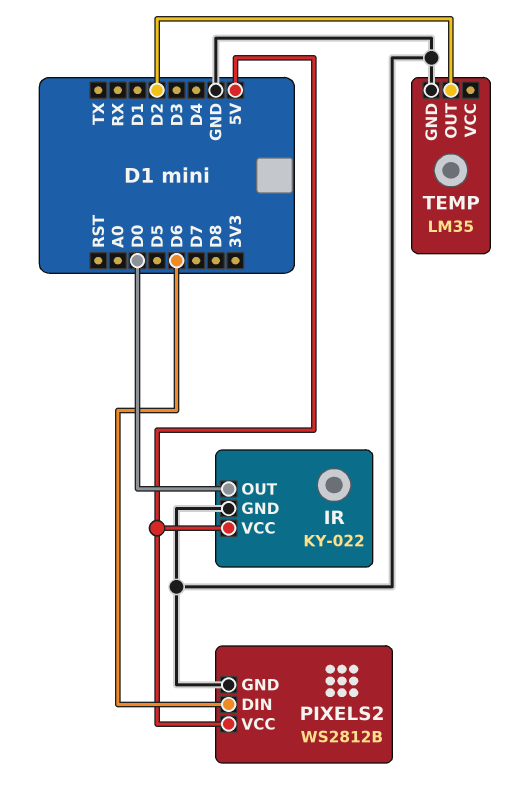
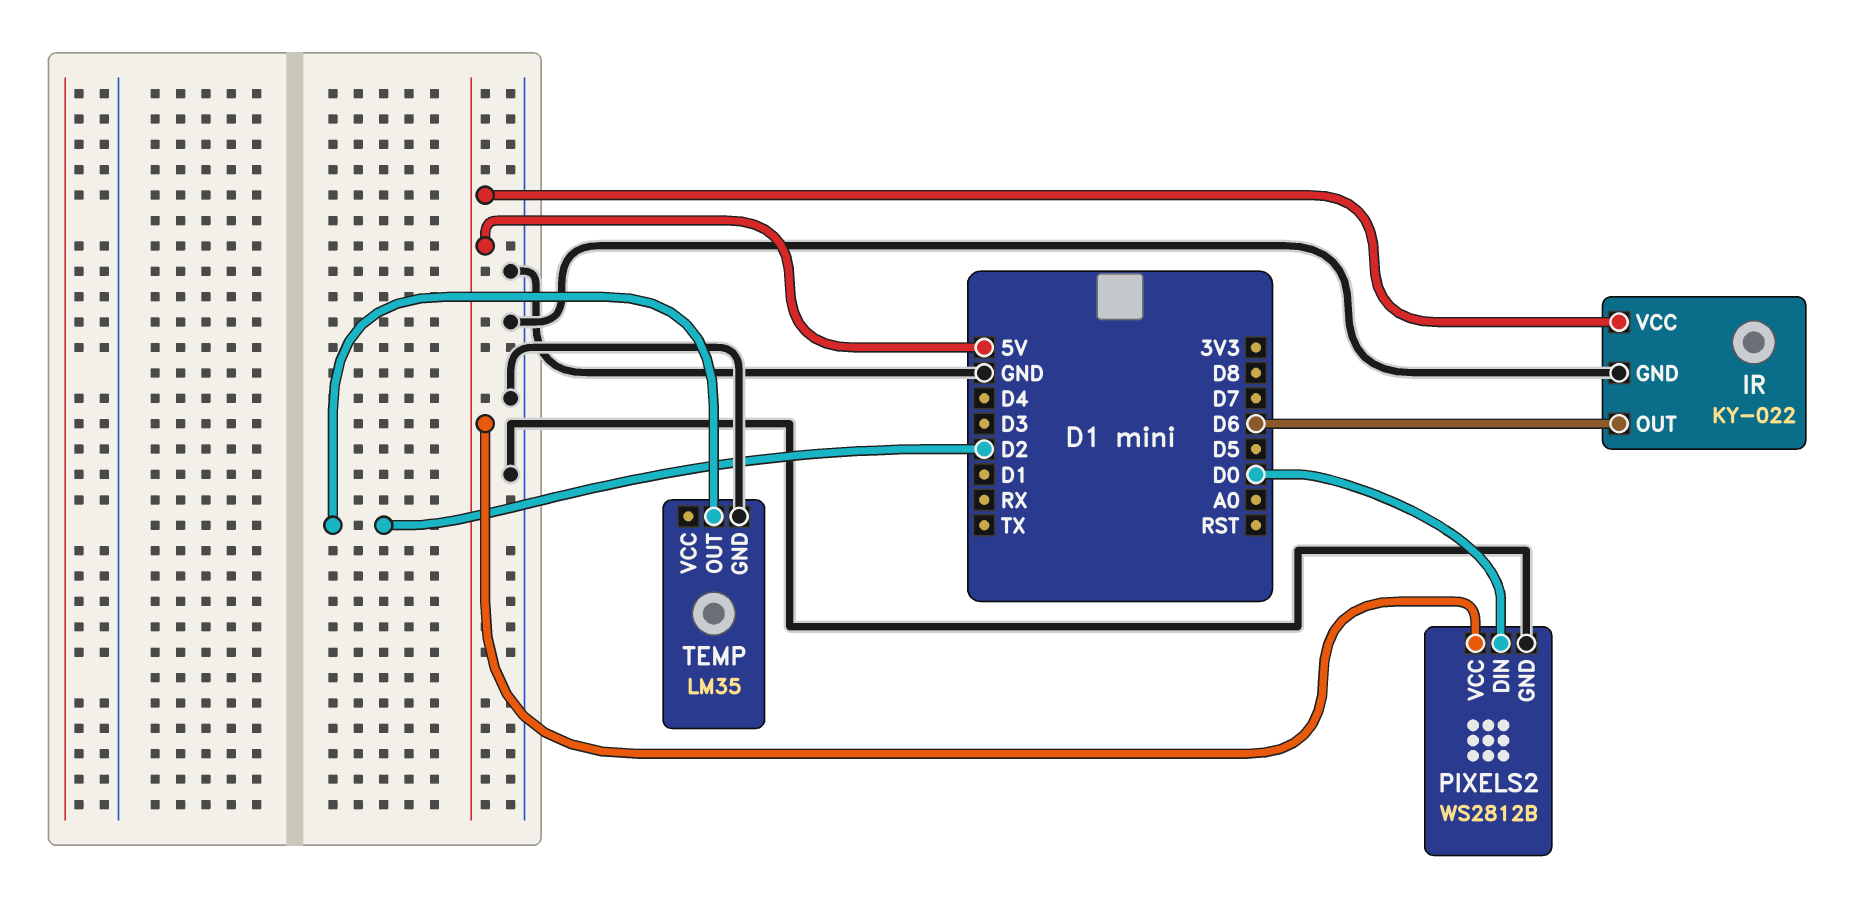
IR pin OUT: D0 -> D6
PIXELS2 pin DIN: D6 -> D0

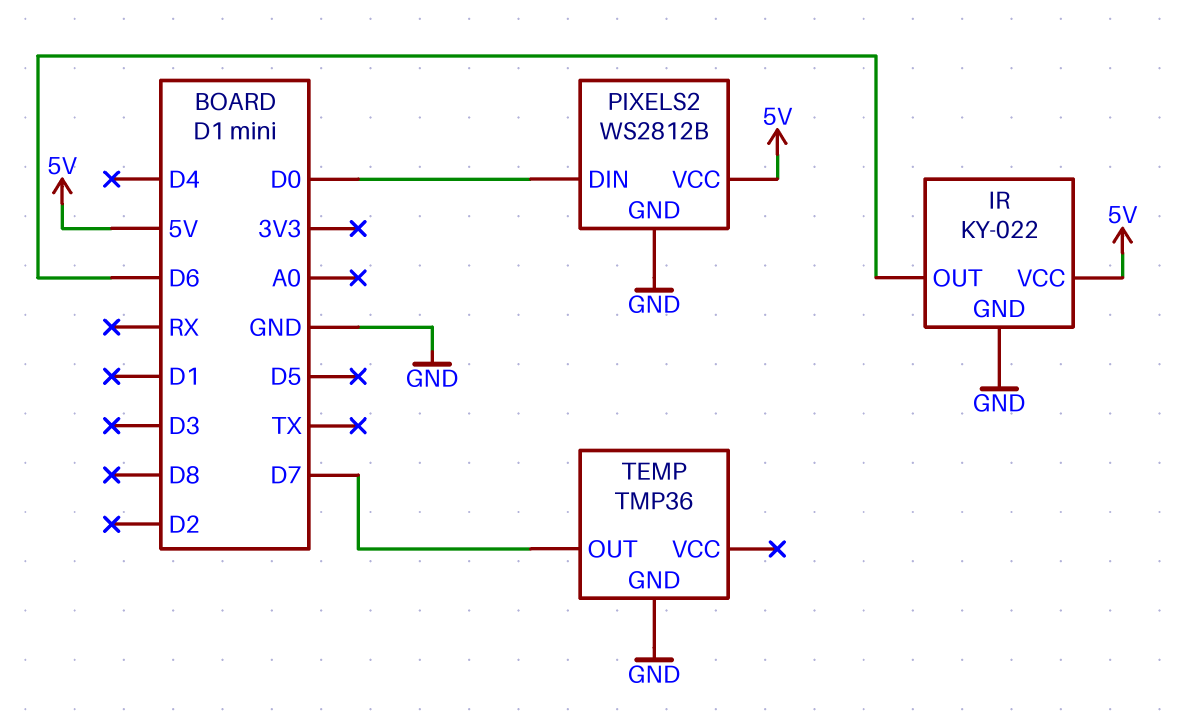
TEMP: LM35 -> TMP36
TEMP pin OUT: D2 -> D7

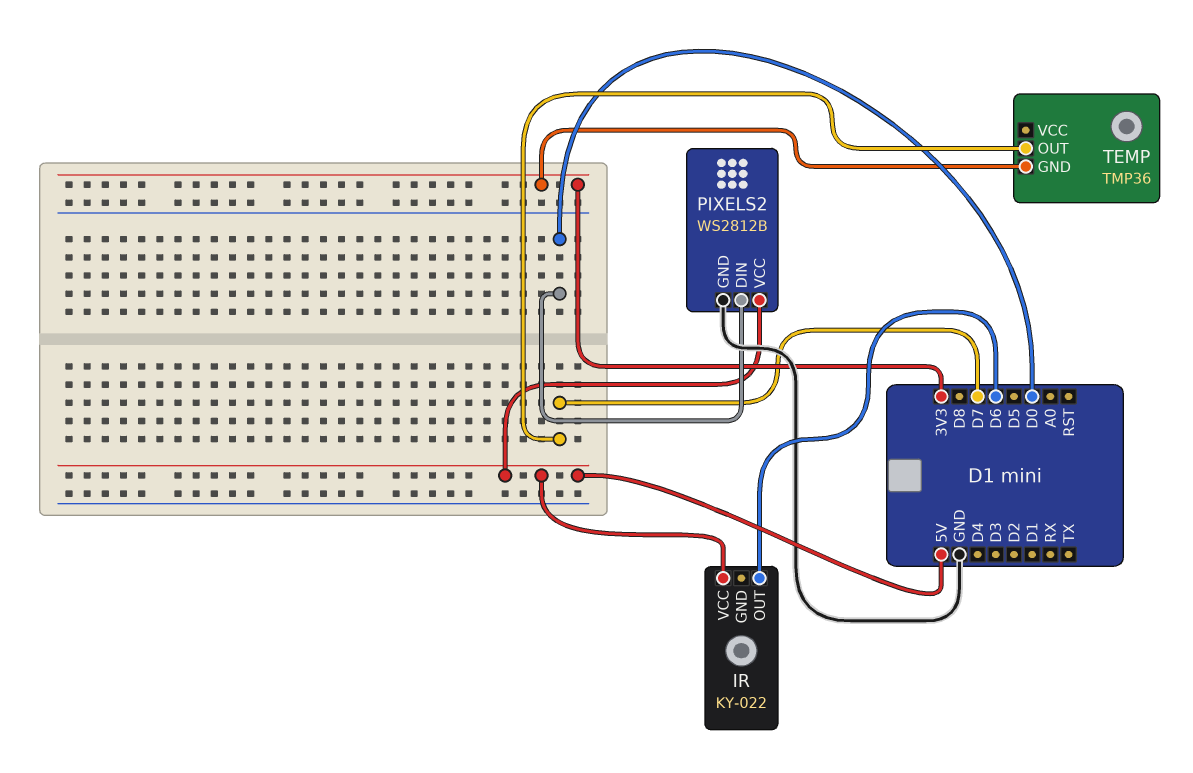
IR pin GND: GND -> none
TEMP pin GND: GND -> 3V3

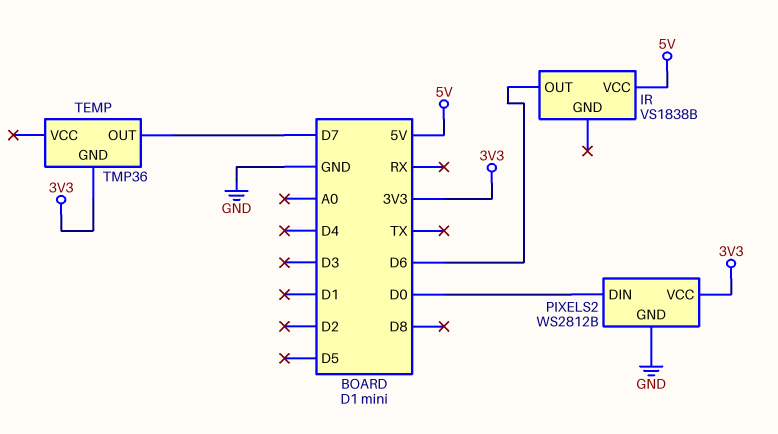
IR: KY-022 -> VS1838B
PIXELS2 pin VCC: 5V -> 3V3

